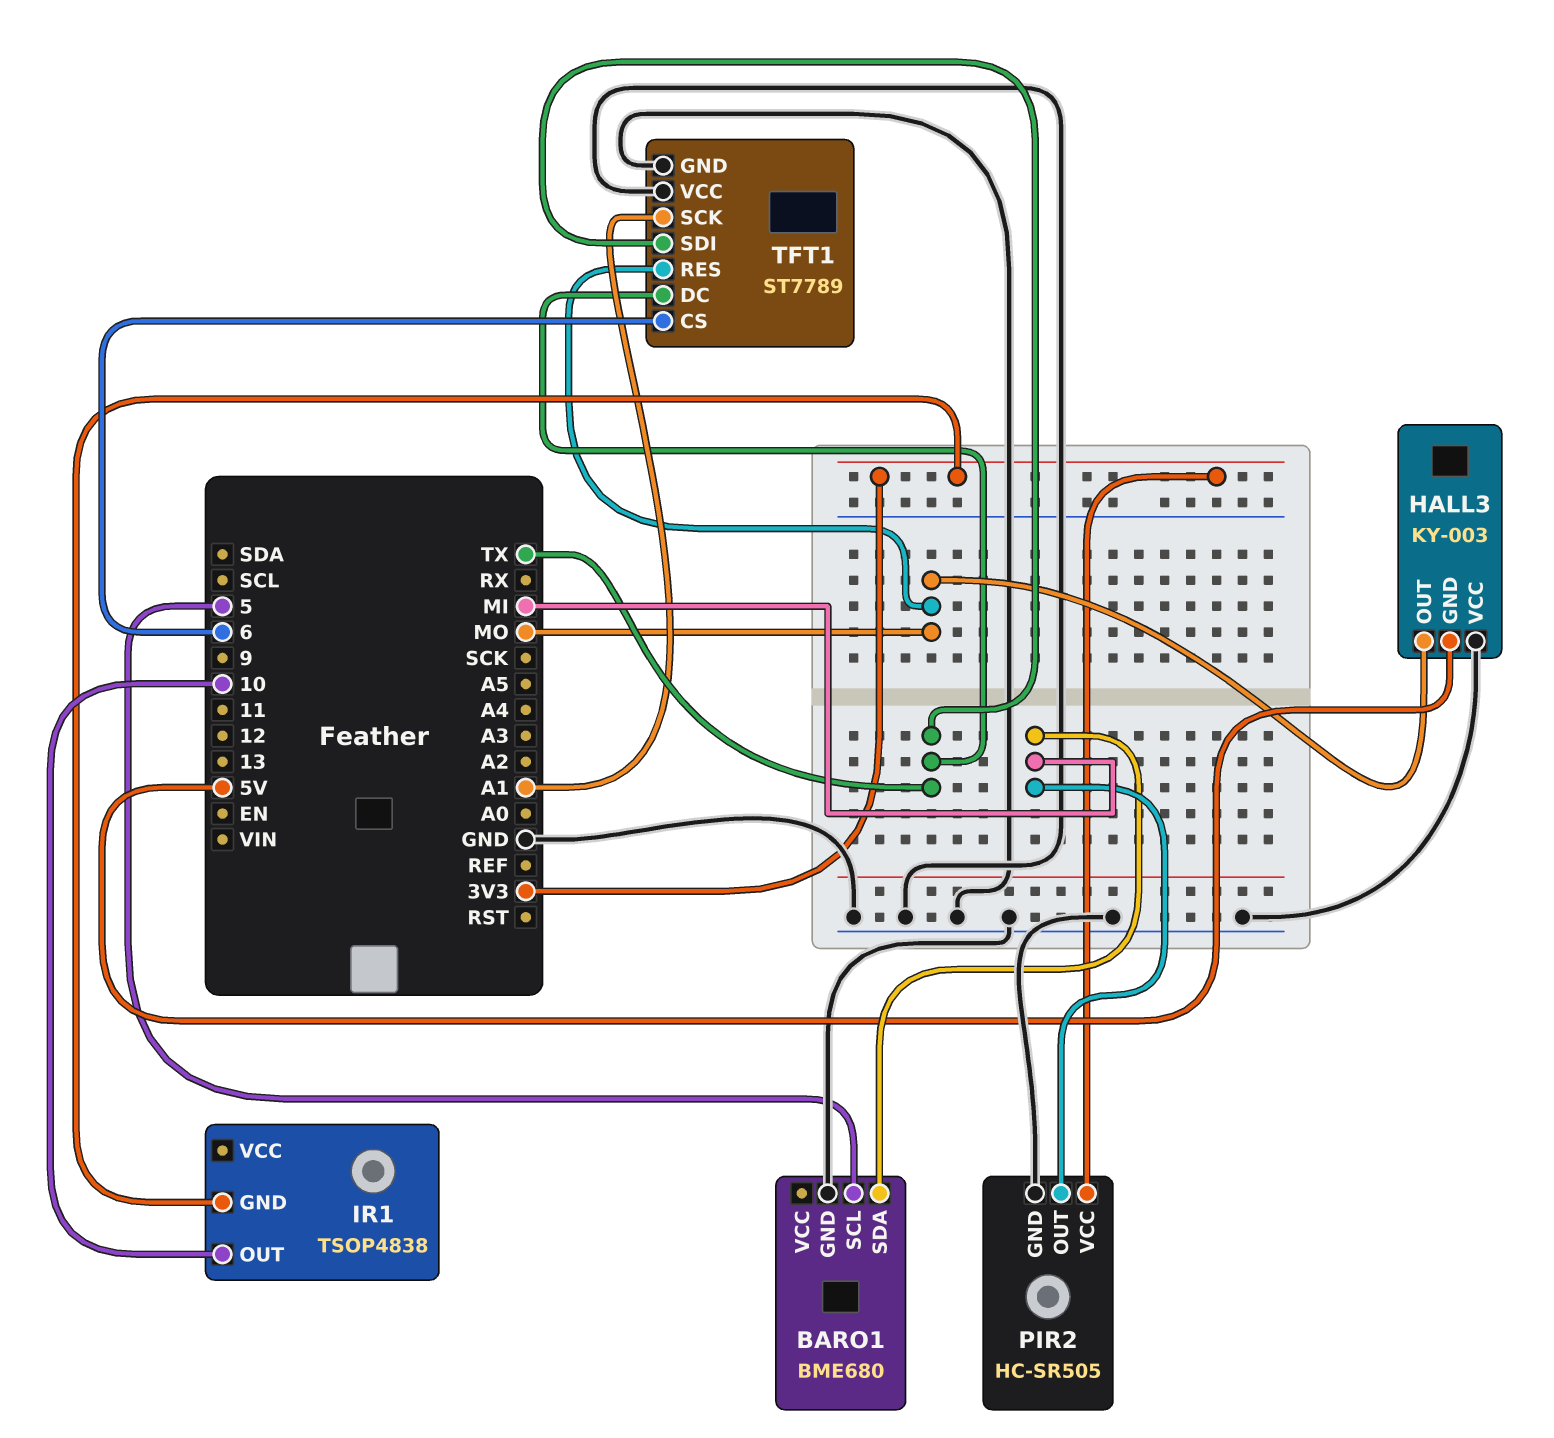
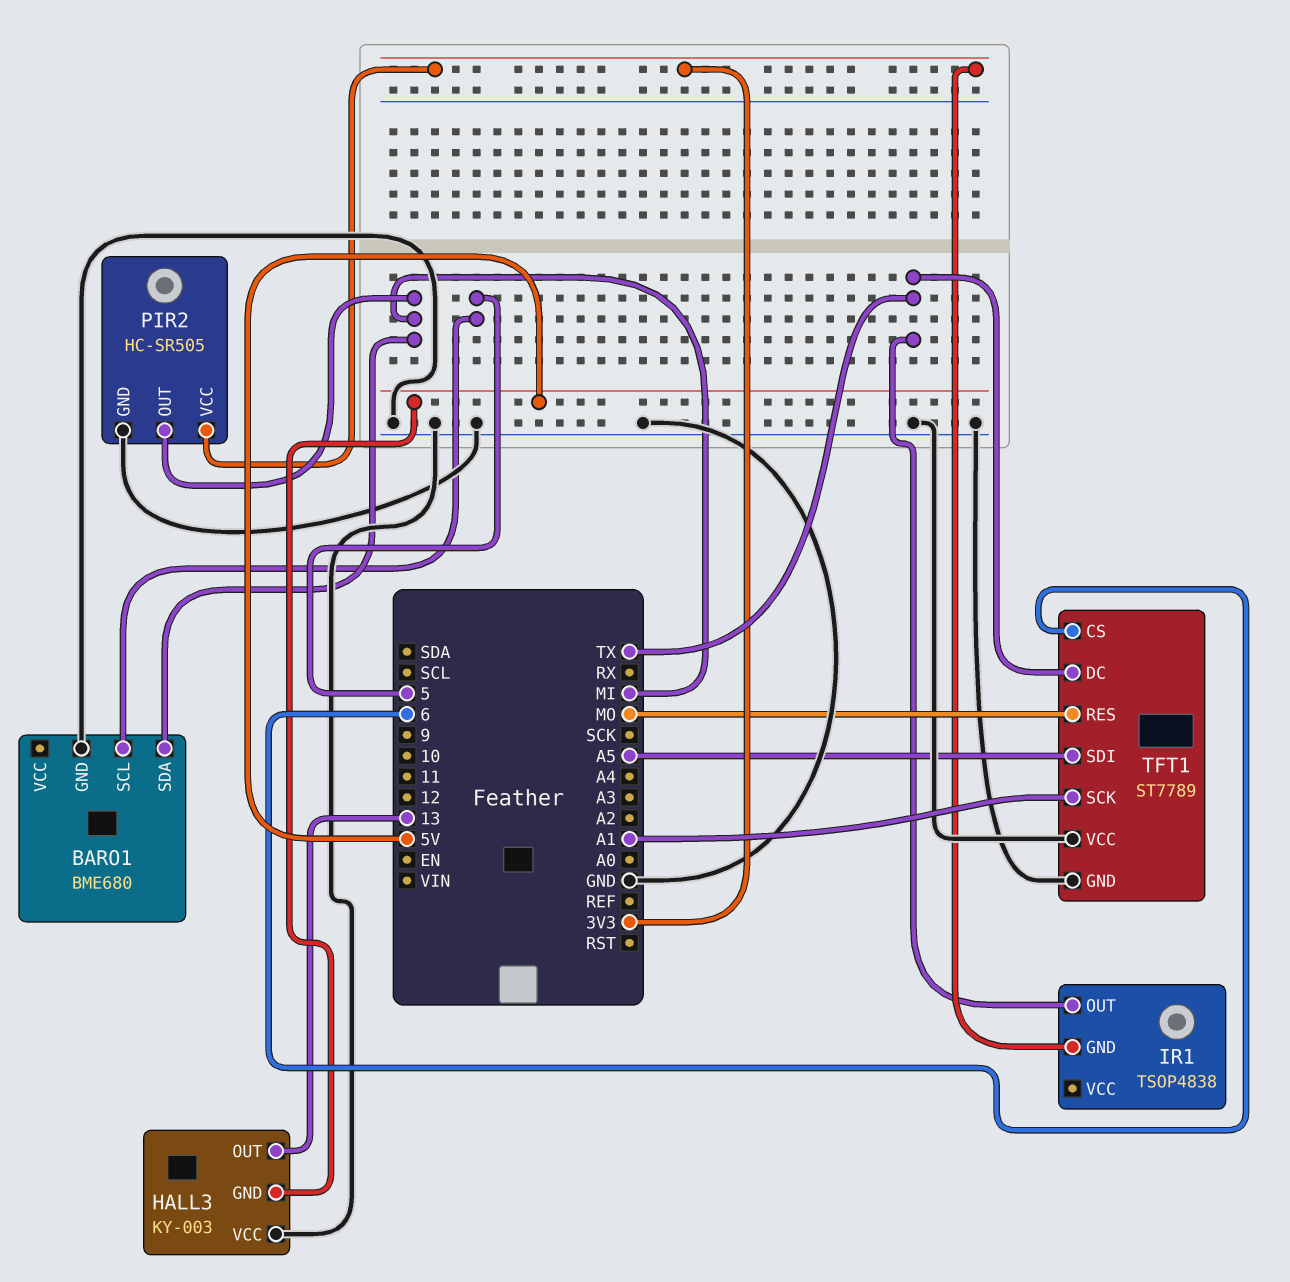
HALL3 pin OUT: MO -> 13
IR1 pin OUT: 10 -> TX
TFT1 pin SDI: TX -> A5

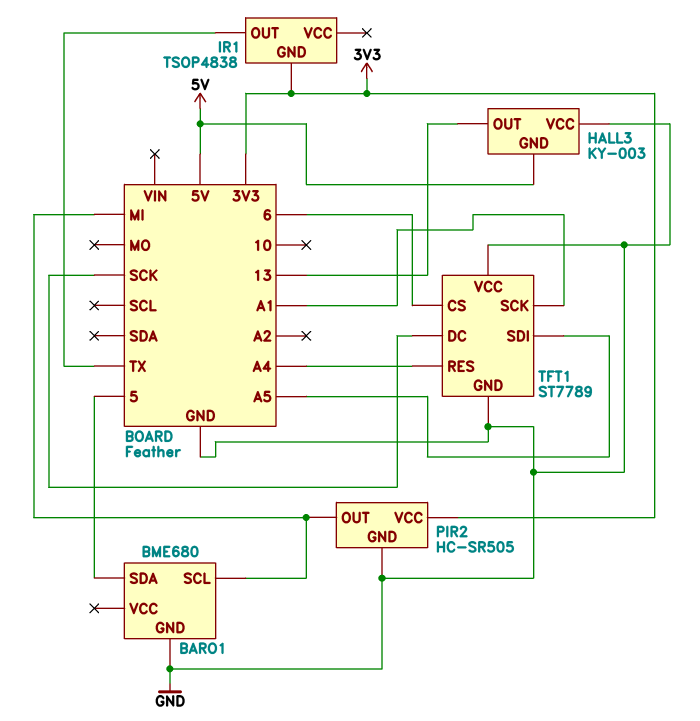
BARO1 pin SCL: 5 -> MI
BARO1 pin SDA: MI -> 5
TFT1 pin DC: TX -> SCK
TFT1 pin RES: MO -> A4

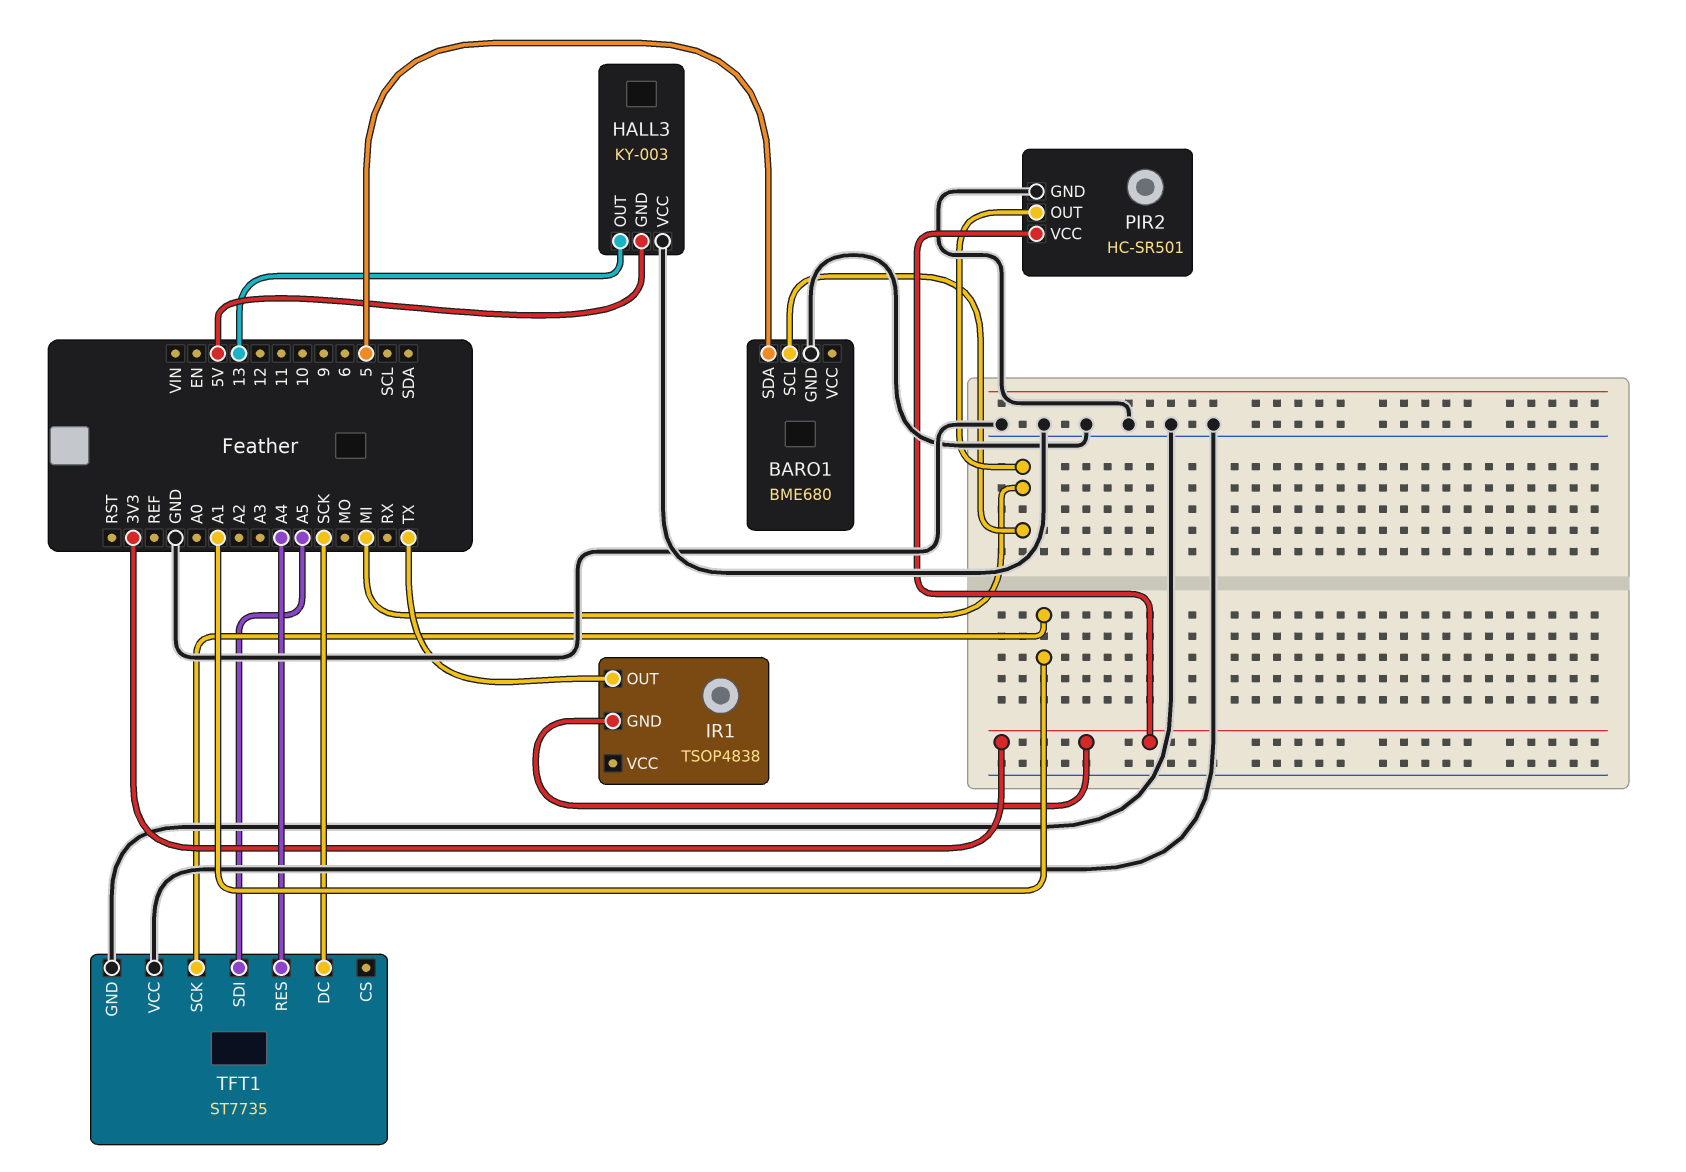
PIR2: HC-SR505 -> HC-SR501
TFT1: ST7789 -> ST7735
TFT1 pin CS: 6 -> none

